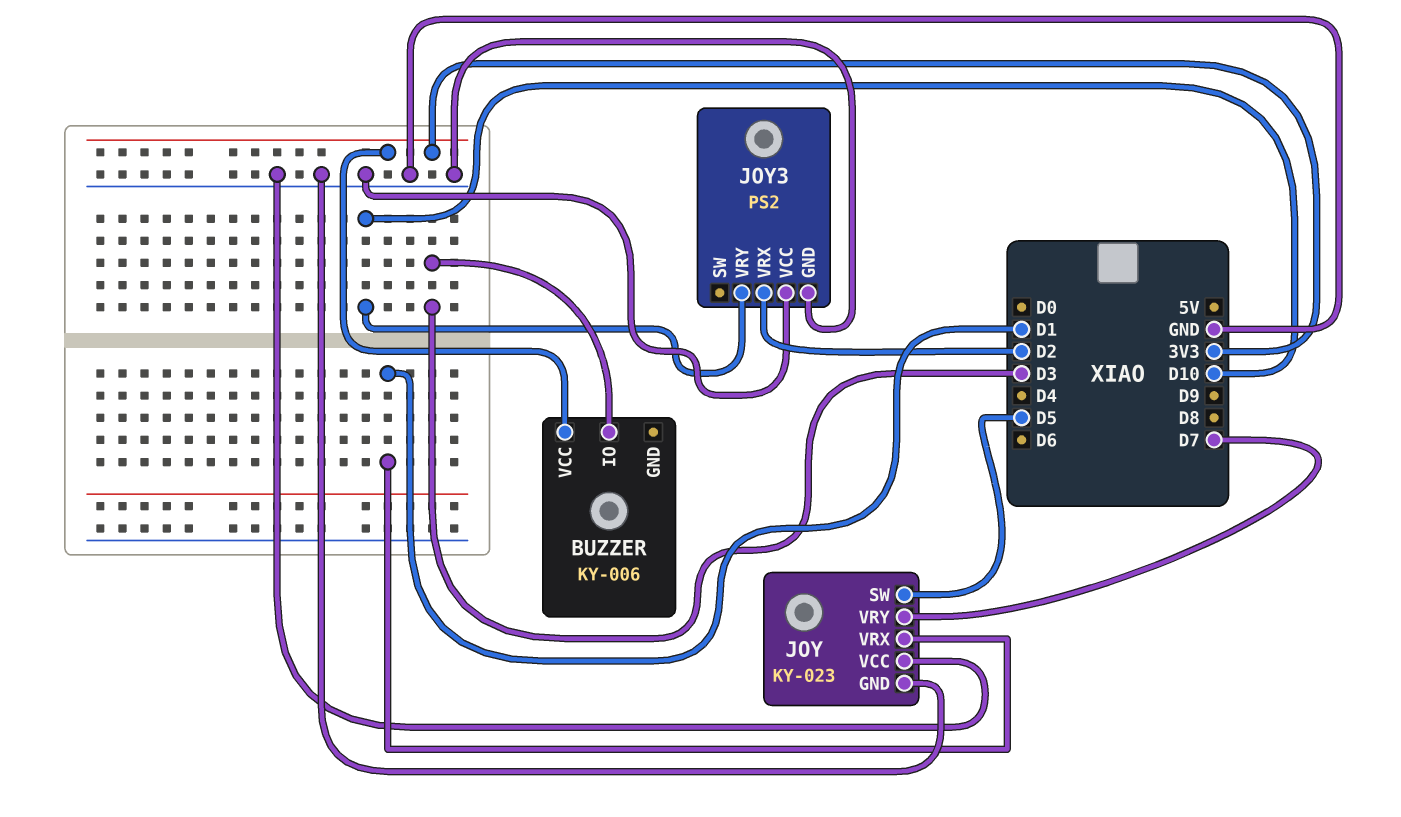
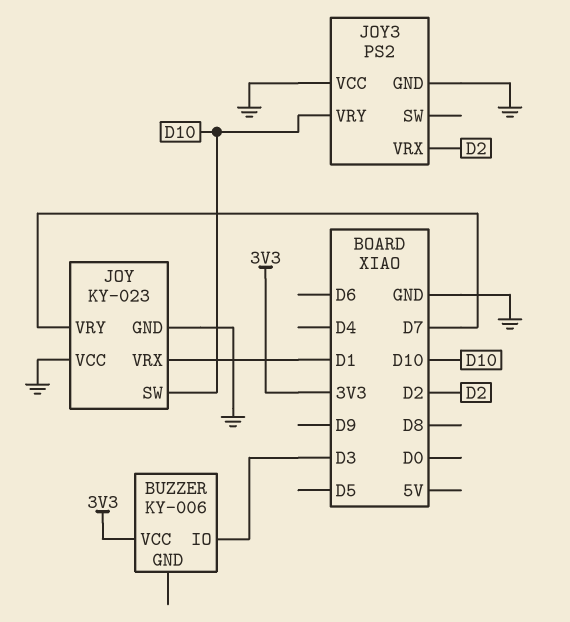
JOY pin SW: D5 -> D10

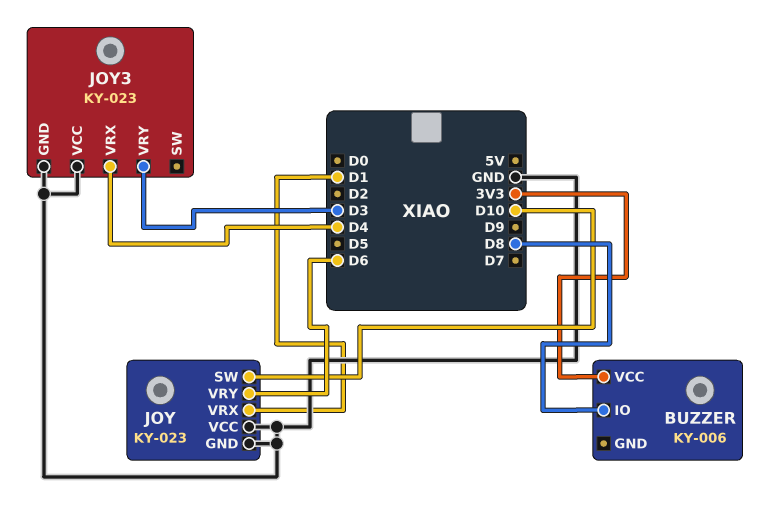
BUZZER pin IO: D3 -> D8
JOY pin VRY: D7 -> D6
JOY3: PS2 -> KY-023
JOY3 pin VRX: D2 -> D4
JOY3 pin VRY: D10 -> D3

